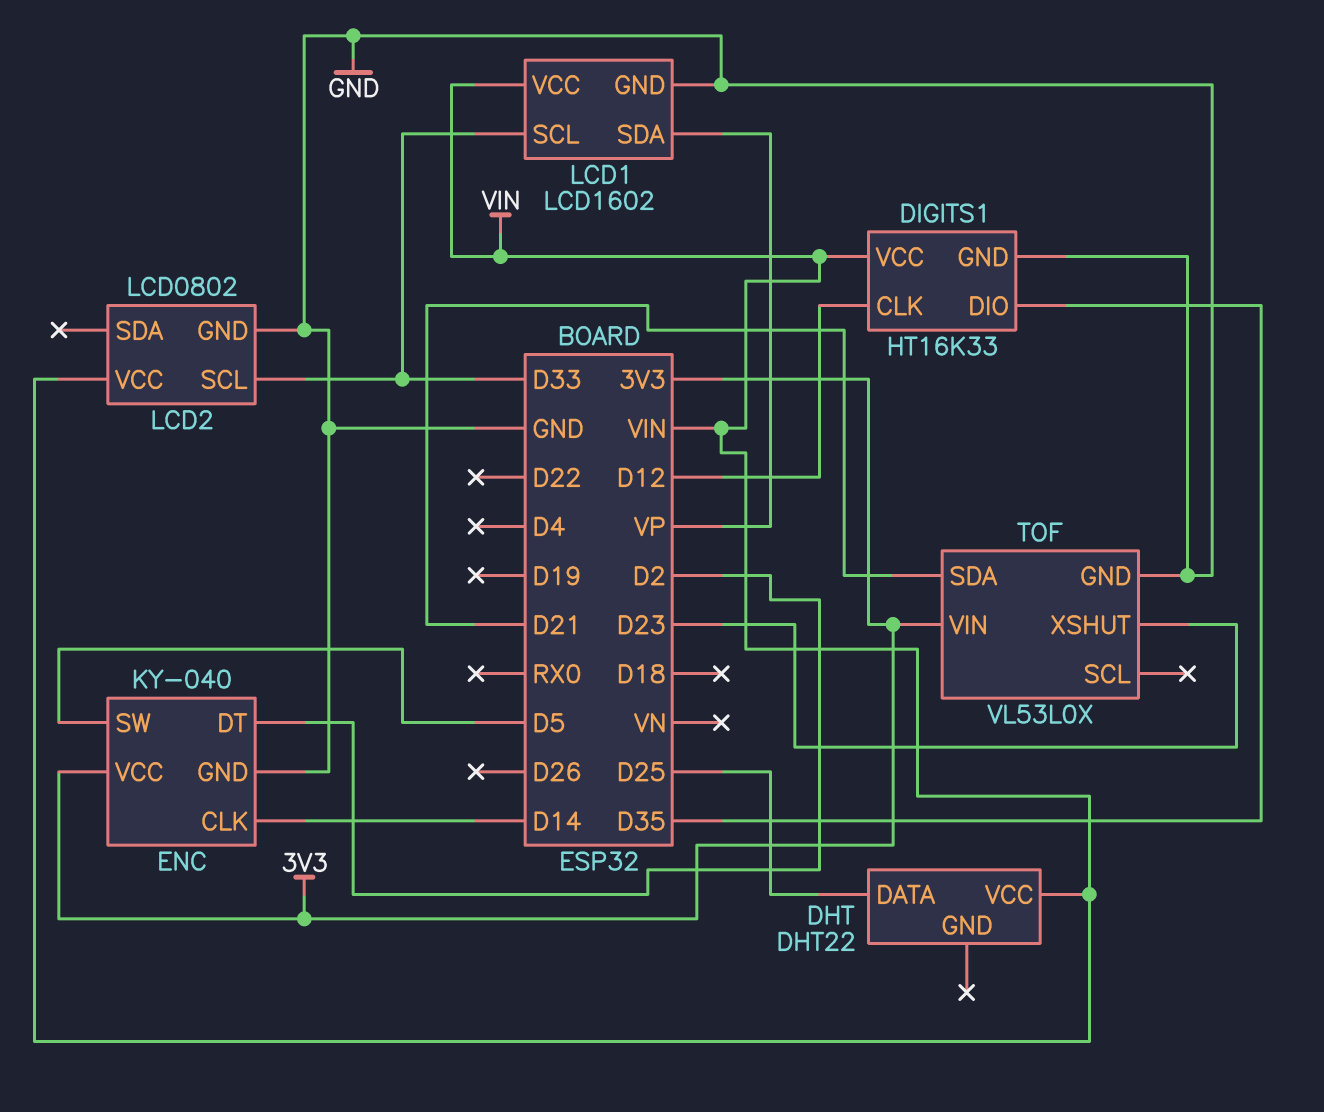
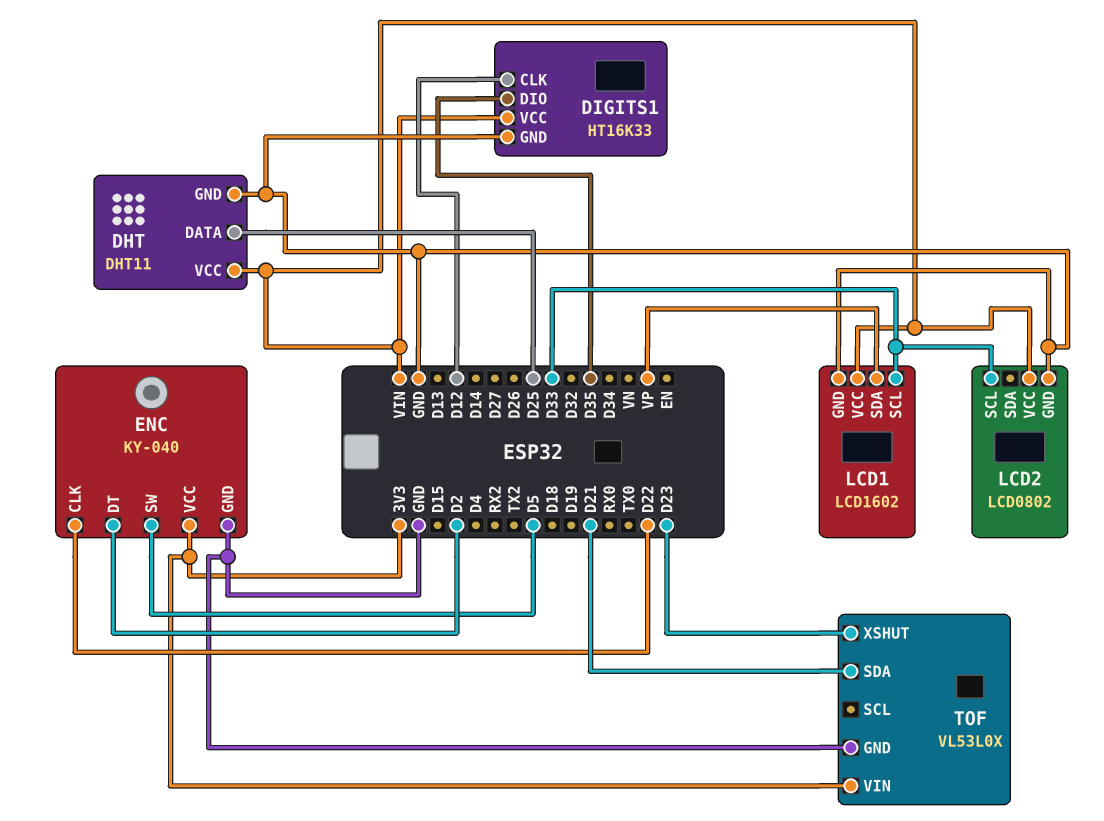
DHT: DHT22 -> DHT11
DHT pin GND: none -> GND
ENC pin CLK: D14 -> D22

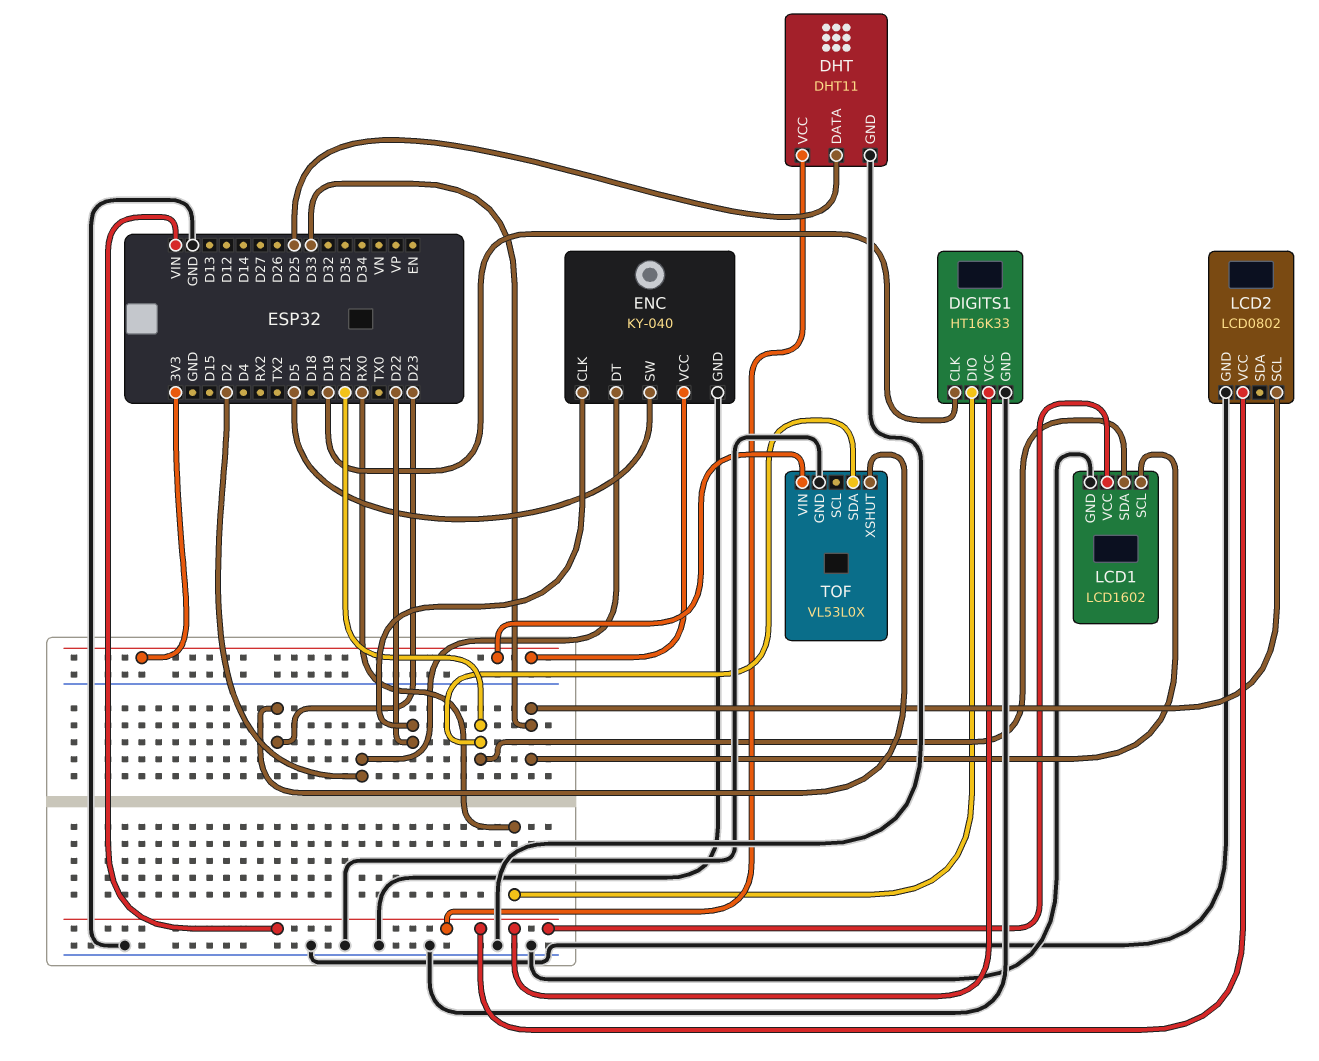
DIGITS1 pin CLK: D12 -> D19
DIGITS1 pin DIO: D35 -> RX0
LCD1 pin SDA: VP -> D21

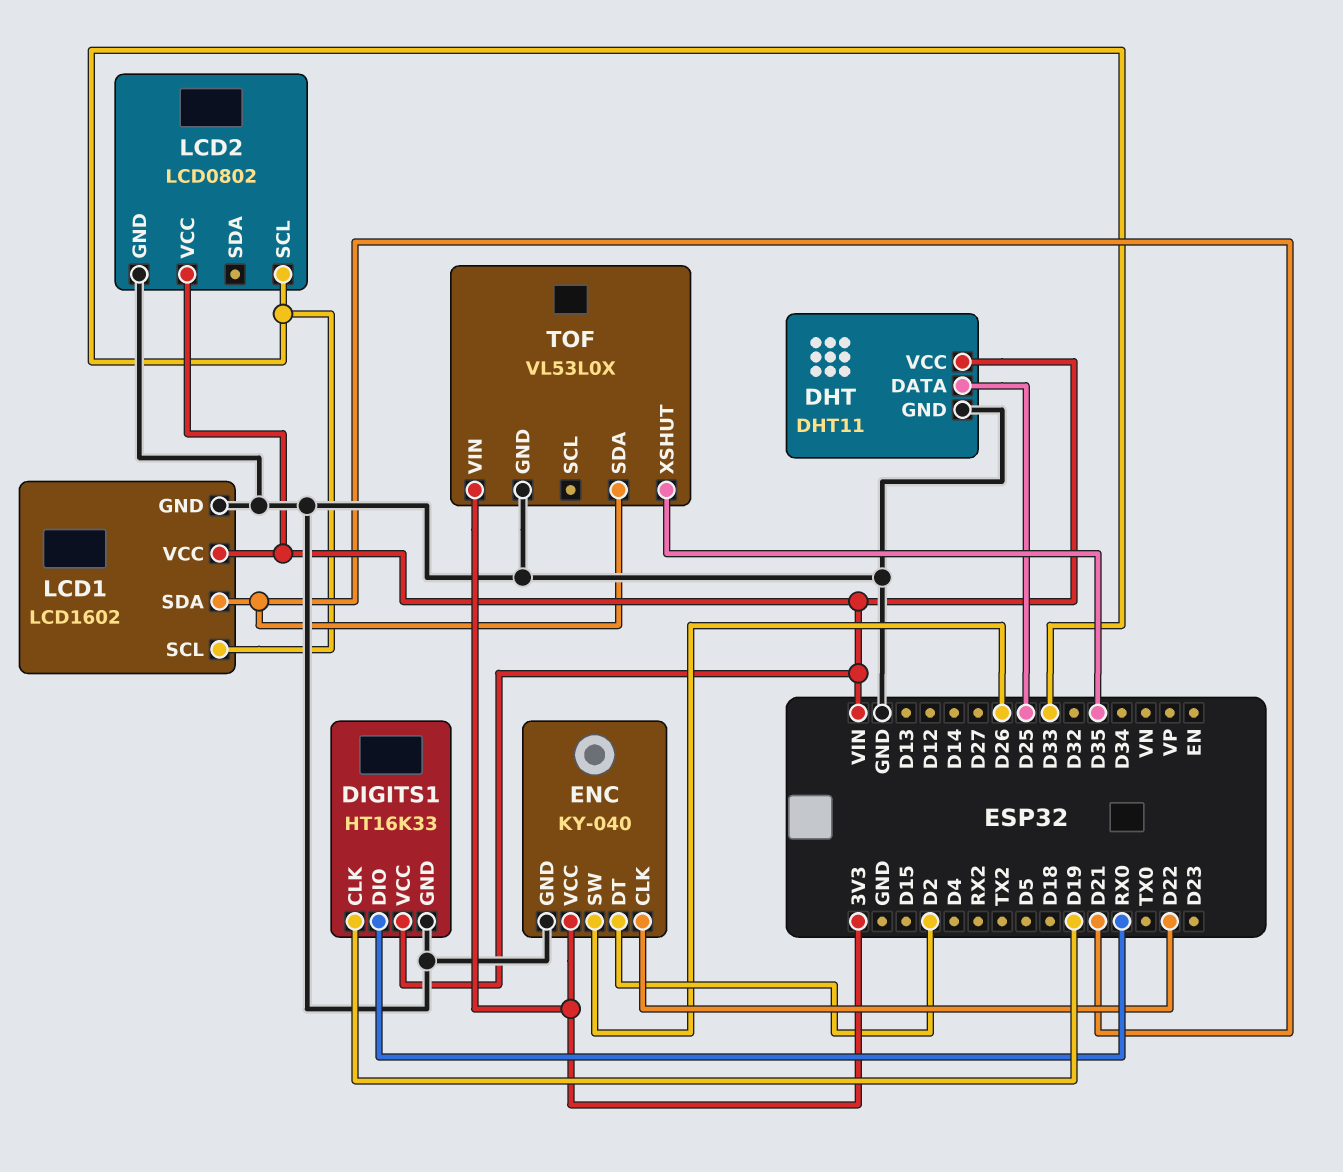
ENC pin SW: D5 -> D26
TOF pin XSHUT: D23 -> D35

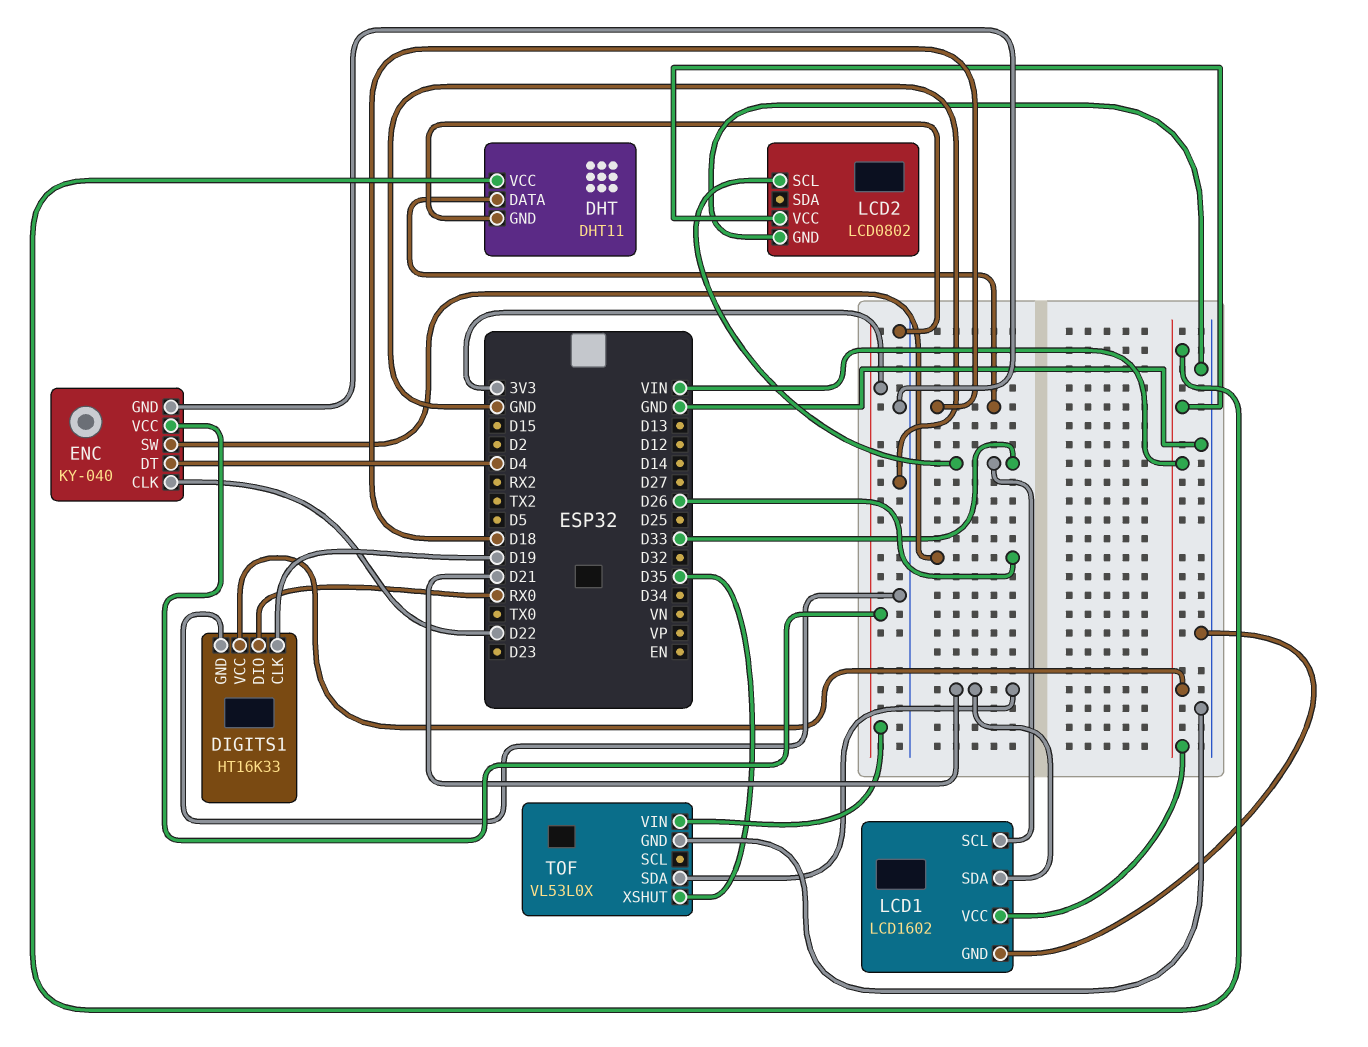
DHT pin DATA: D25 -> D18
ENC pin DT: D2 -> D4

